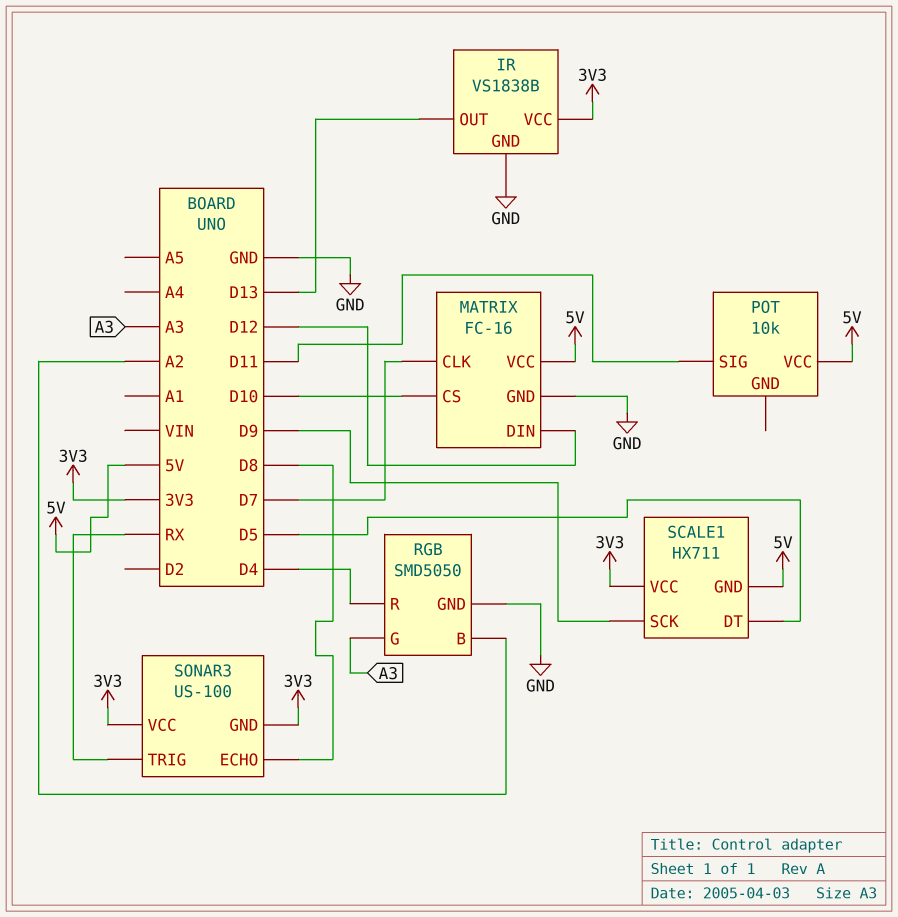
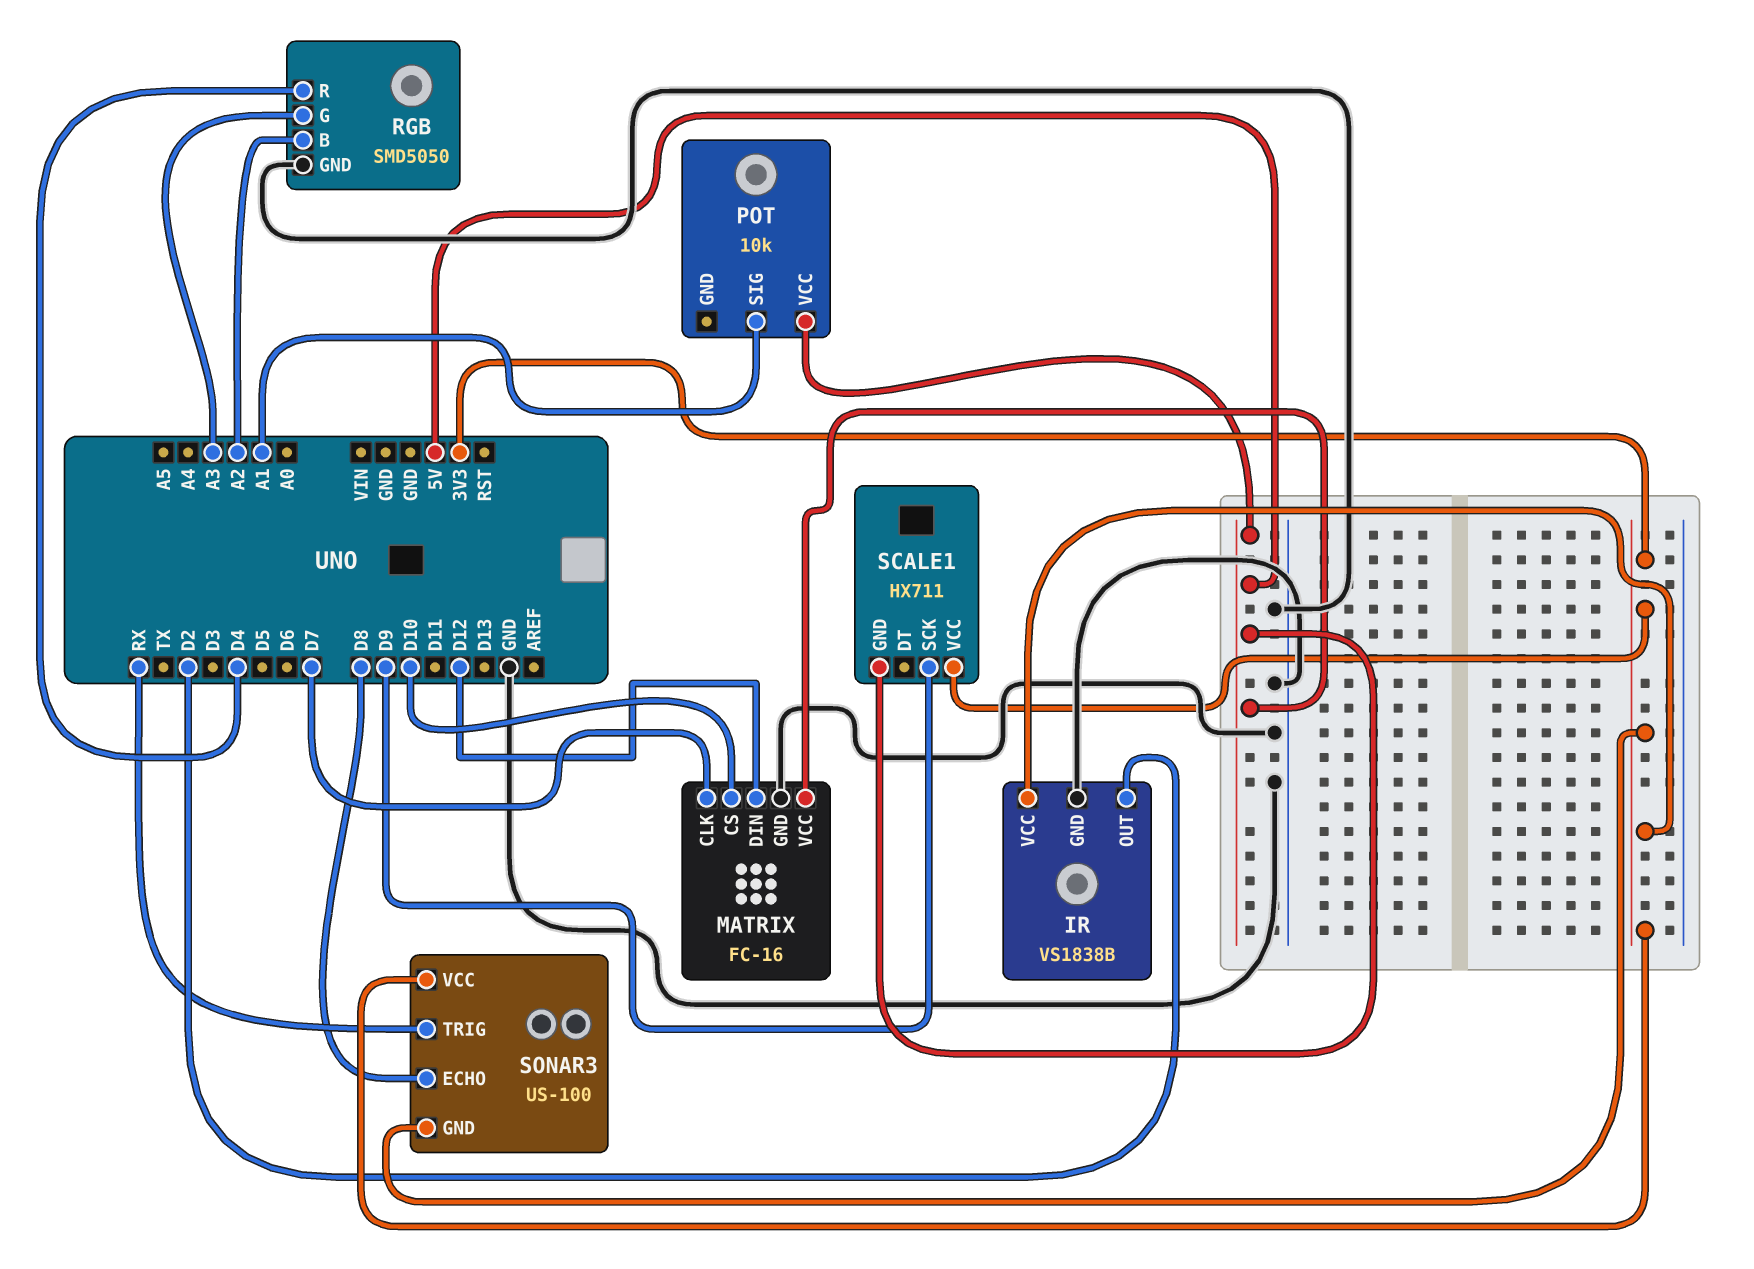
IR pin OUT: D13 -> D2
POT pin SIG: D11 -> A1
SCALE1 pin DT: D5 -> none

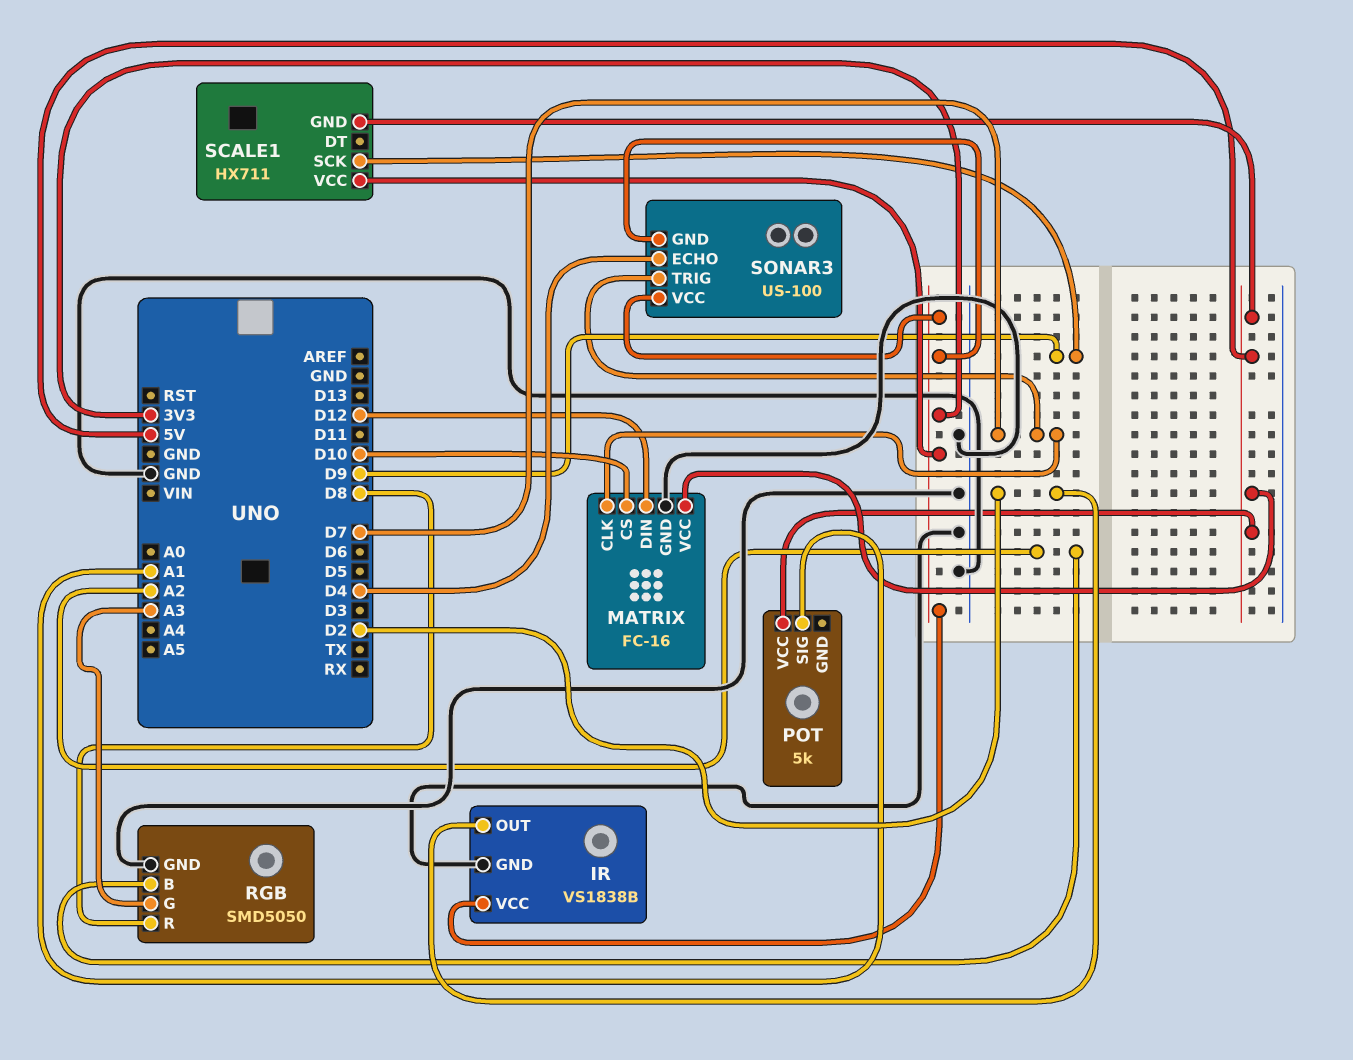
POT: 10k -> 5k
RGB pin R: D4 -> D8
SONAR3 pin ECHO: D8 -> D4
SONAR3 pin TRIG: RX -> D7

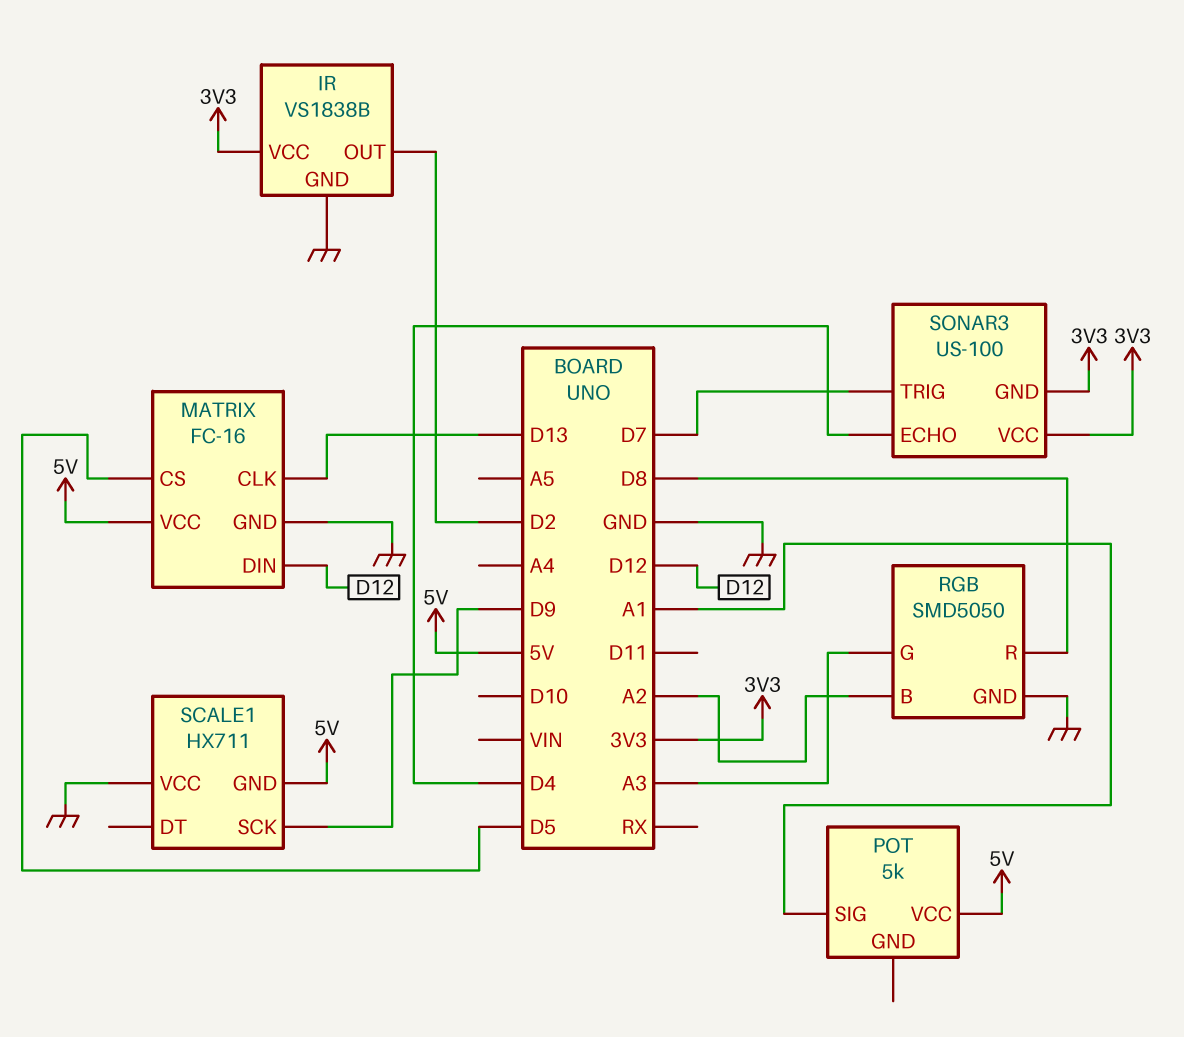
MATRIX pin CLK: D7 -> D13
MATRIX pin CS: D10 -> D5
SCALE1 pin VCC: 3V3 -> GND

